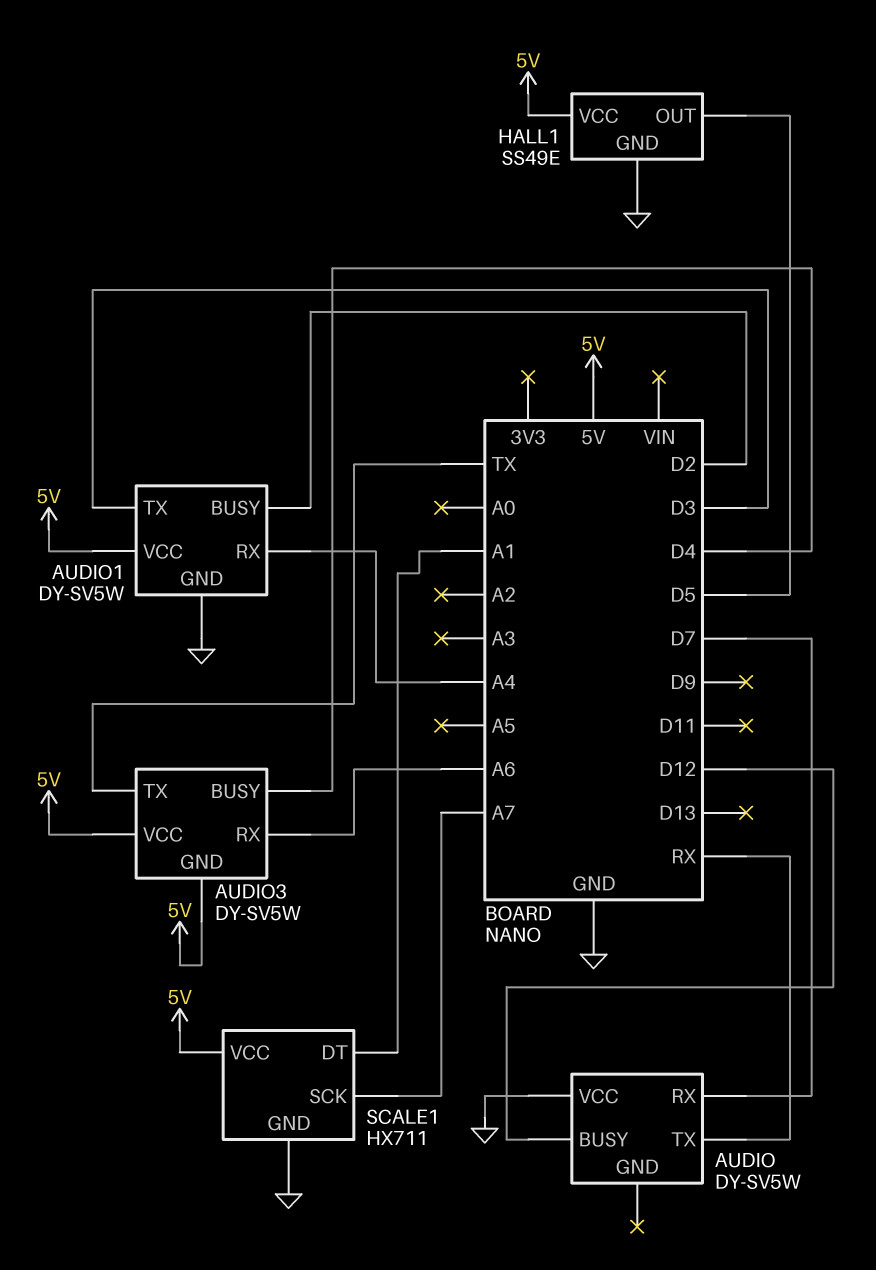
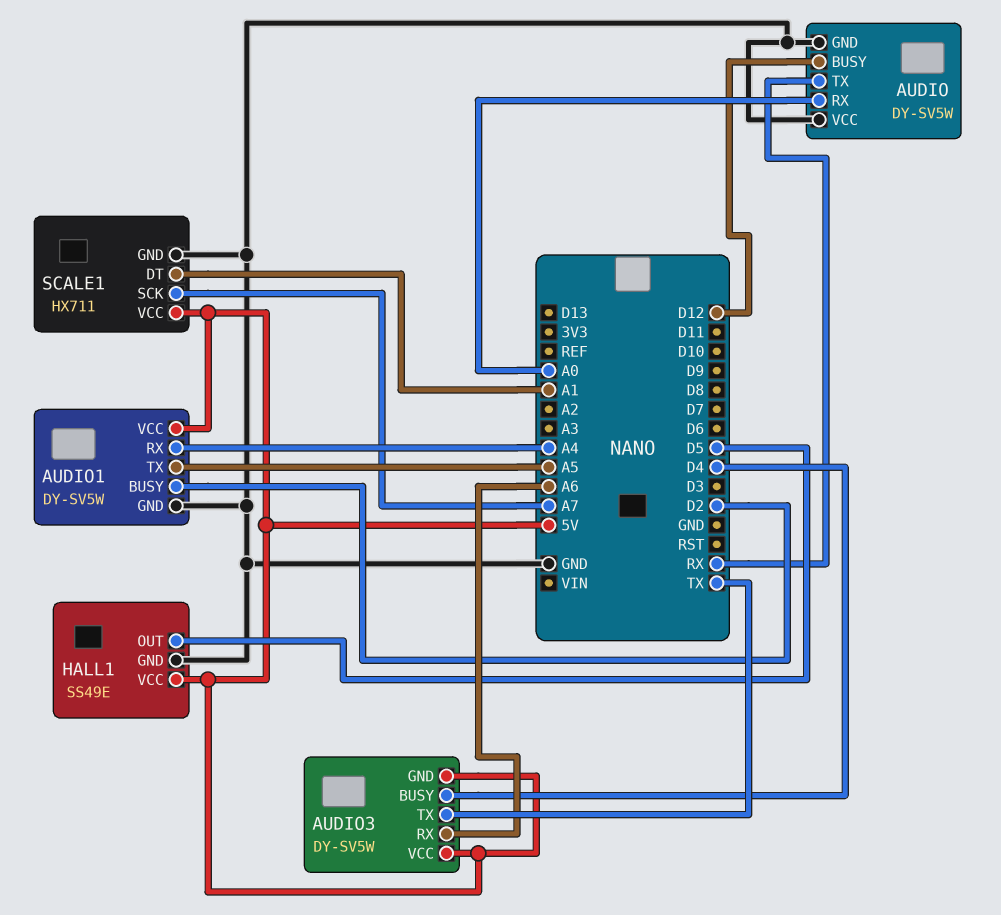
AUDIO pin GND: none -> GND
AUDIO pin RX: D7 -> A0
AUDIO1 pin TX: D3 -> A5

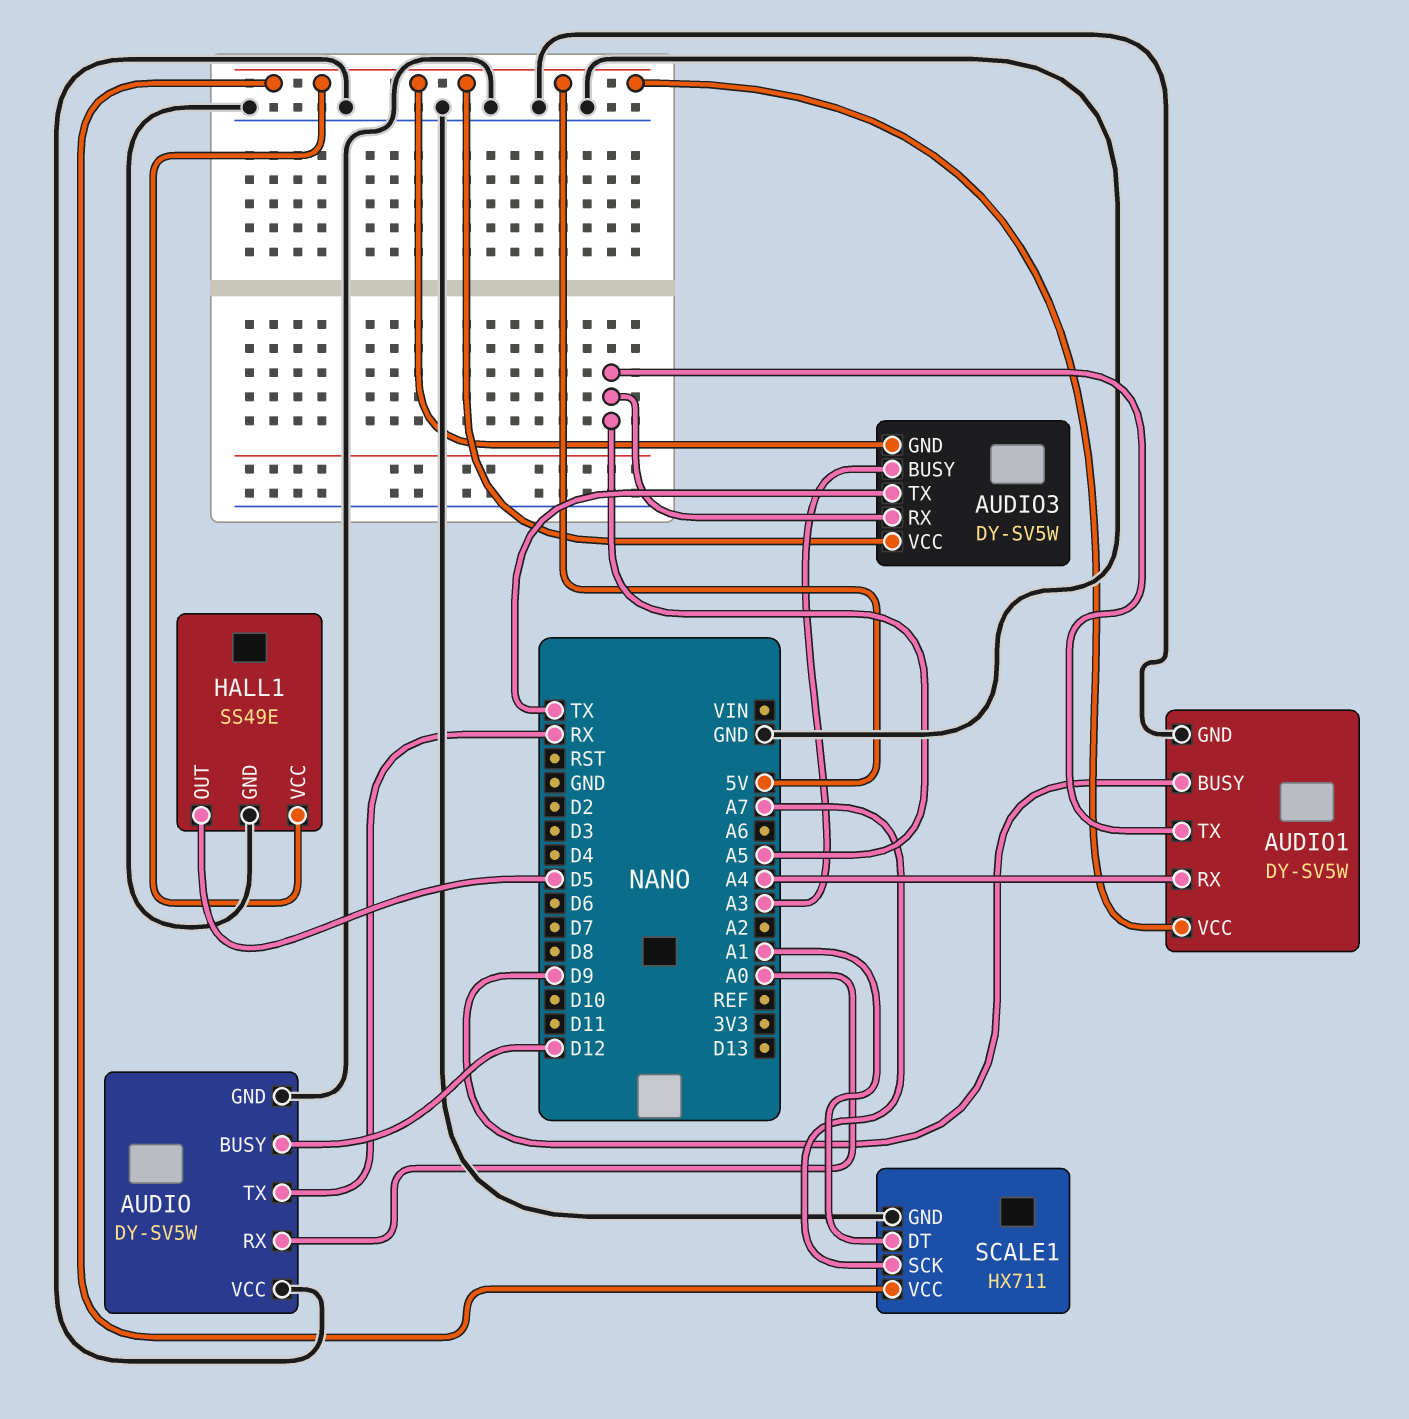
AUDIO1 pin BUSY: D2 -> D9
AUDIO3 pin BUSY: D4 -> A3
AUDIO3 pin RX: A6 -> A5

